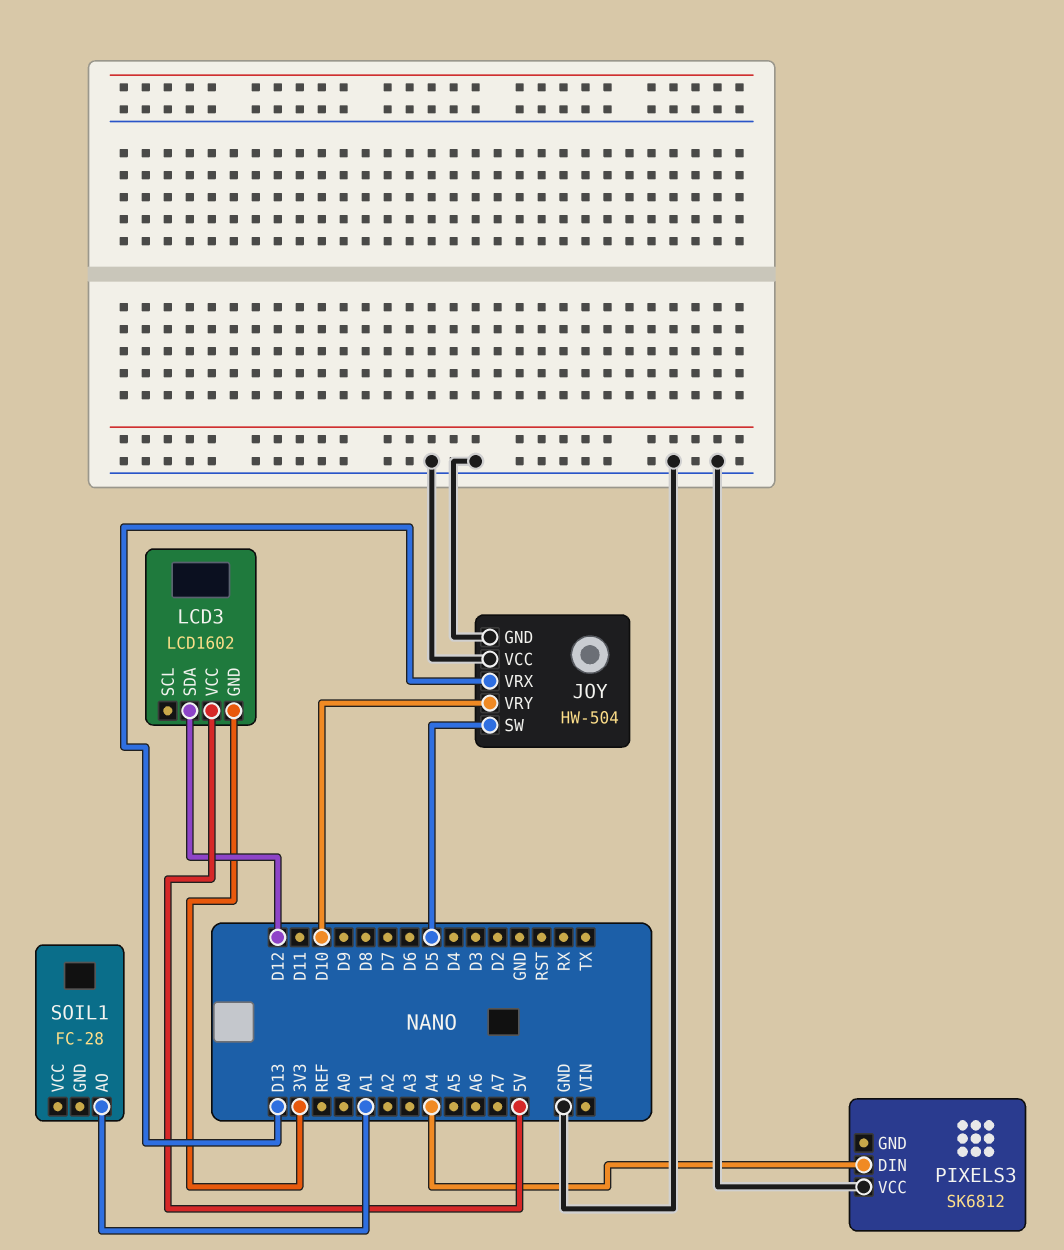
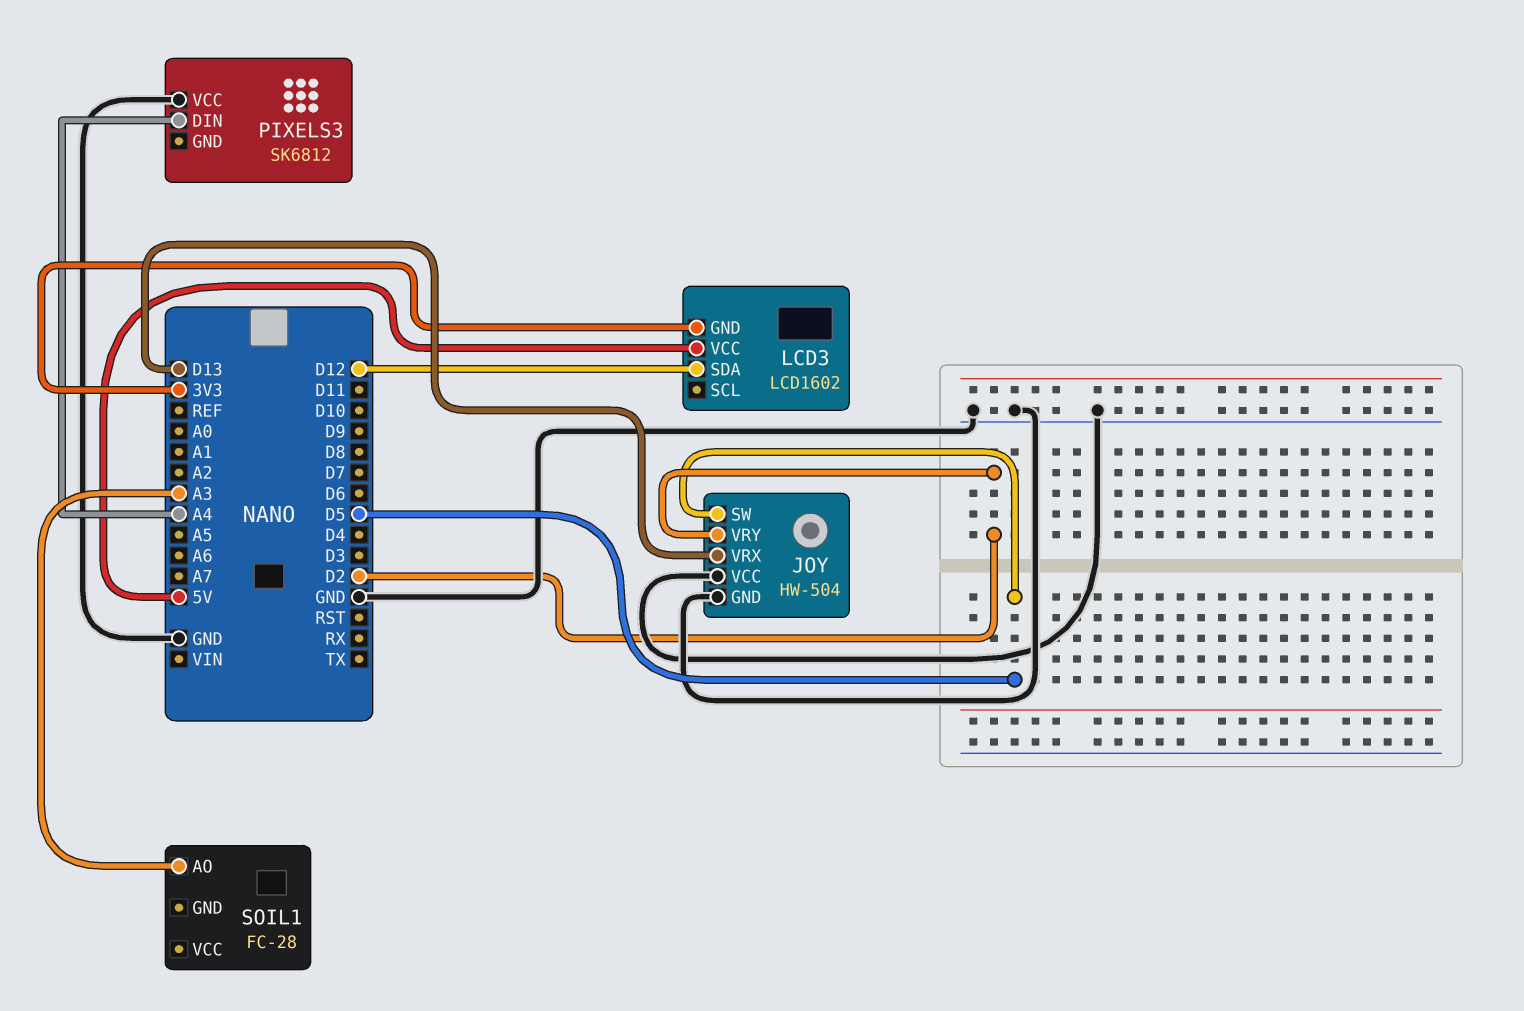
JOY pin VRY: D10 -> D2
SOIL1 pin AO: A1 -> A3

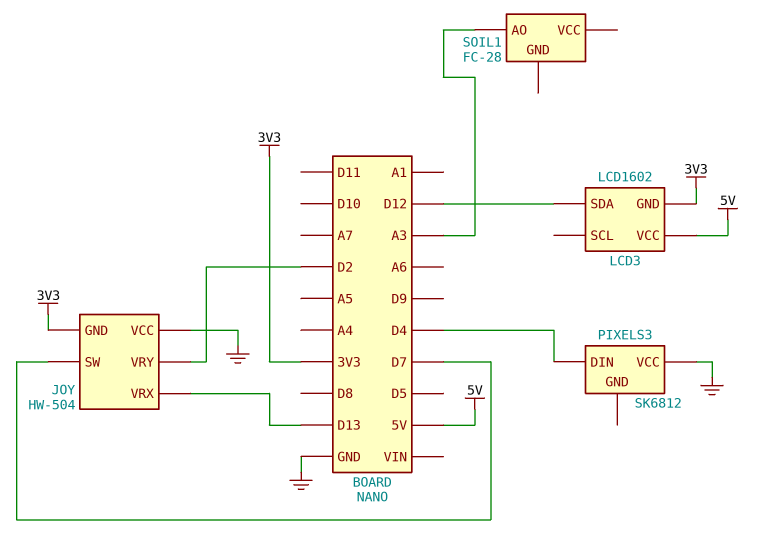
JOY pin GND: GND -> 3V3
JOY pin SW: D5 -> D7
PIXELS3 pin DIN: A4 -> D4

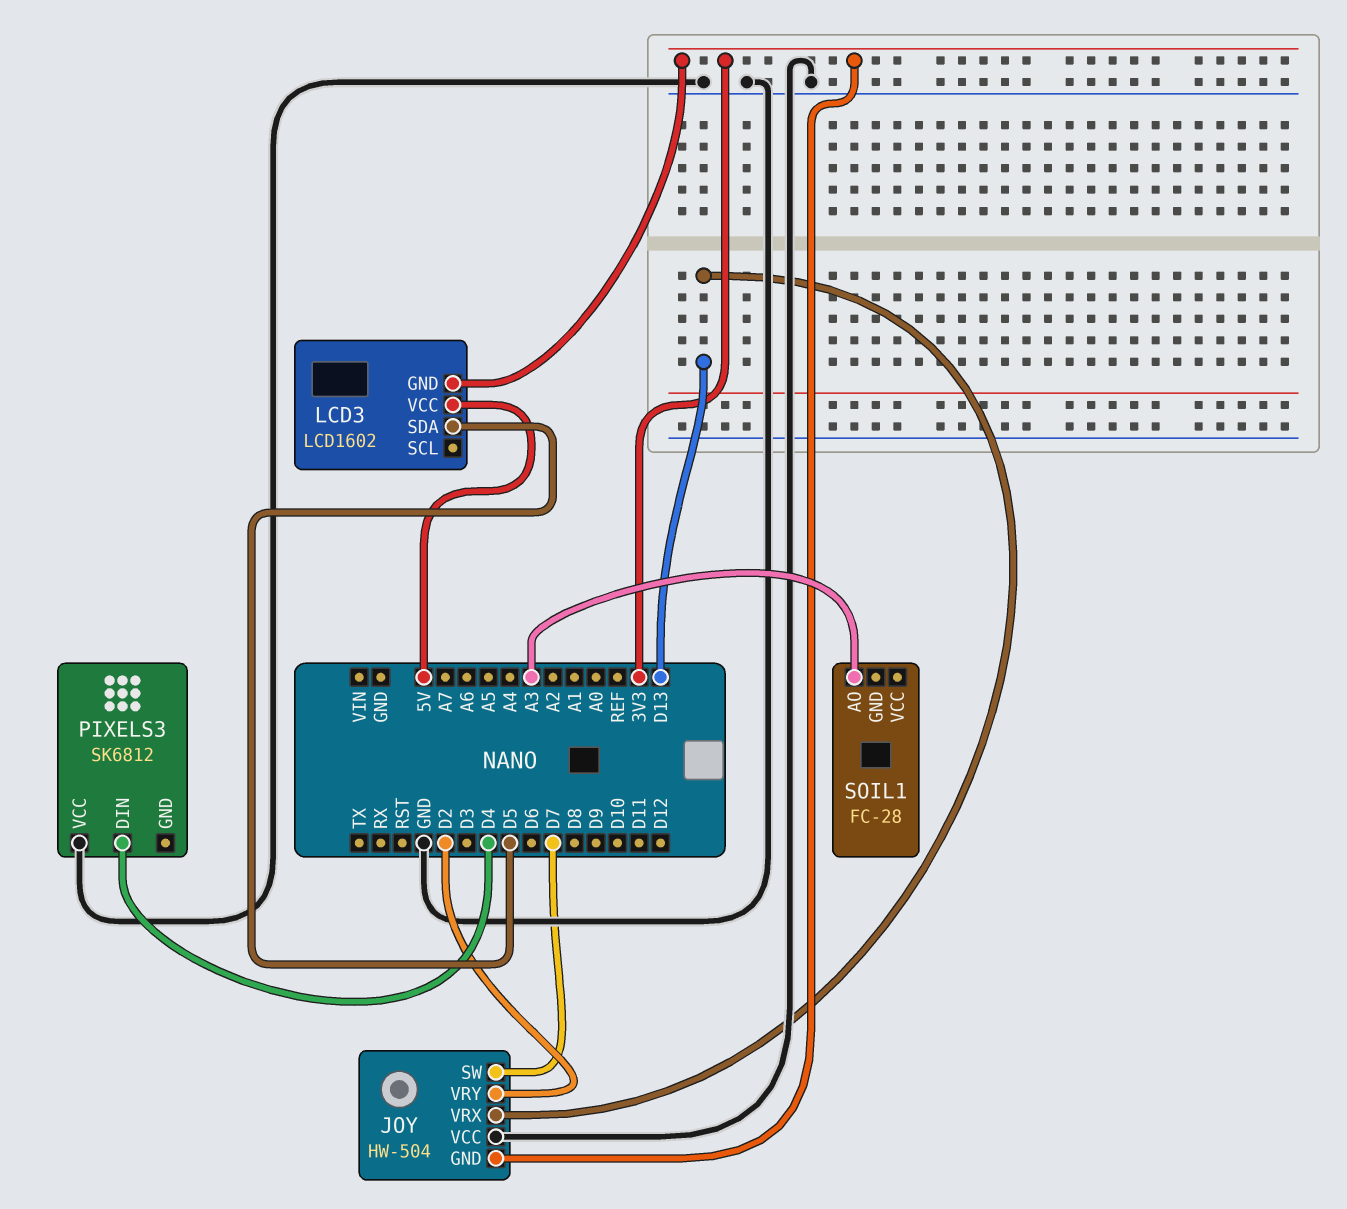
LCD3 pin SDA: D12 -> D5

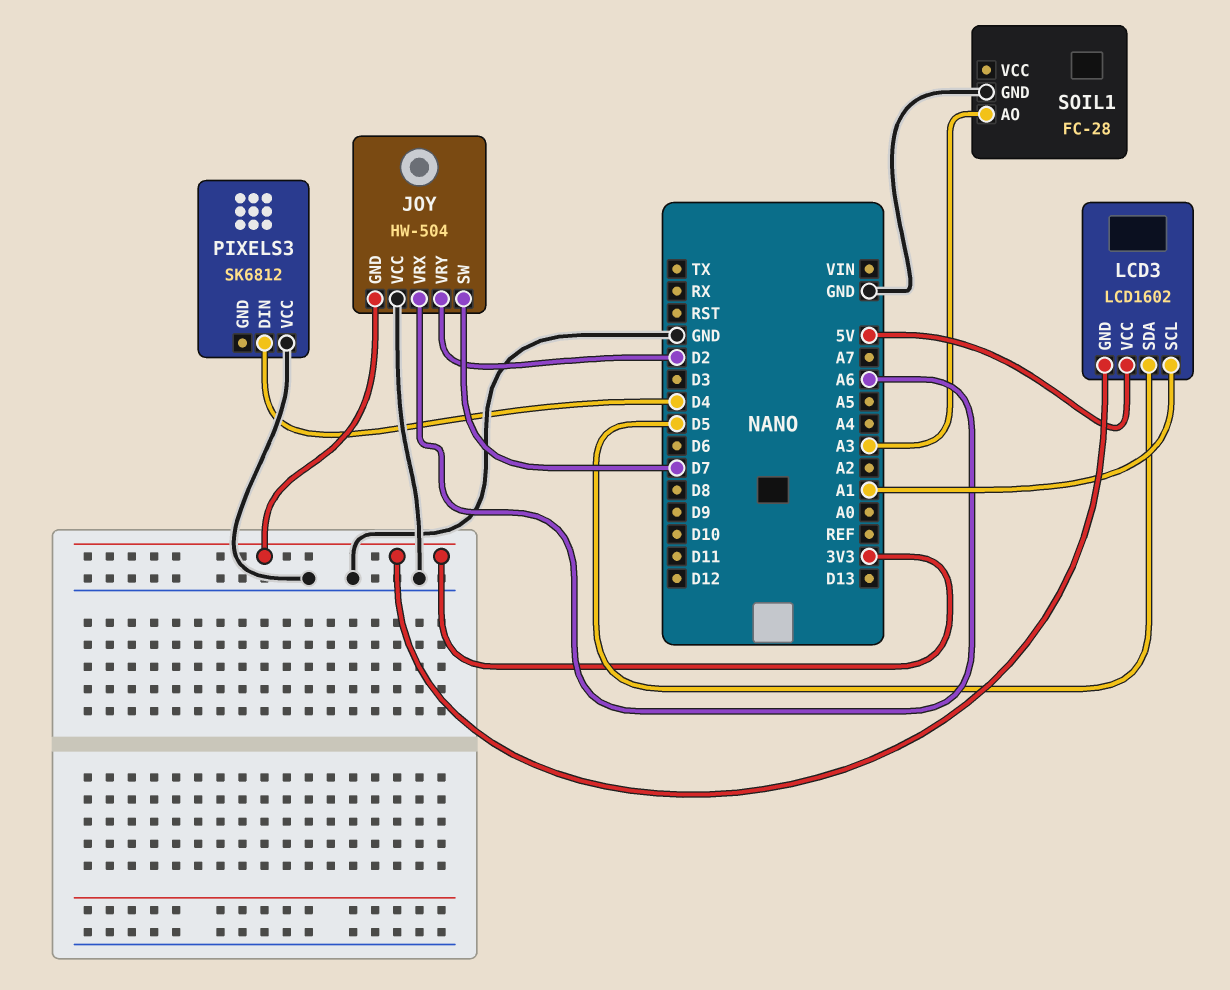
JOY pin VRX: D13 -> A6
LCD3 pin SCL: none -> A1
SOIL1 pin GND: none -> GND

